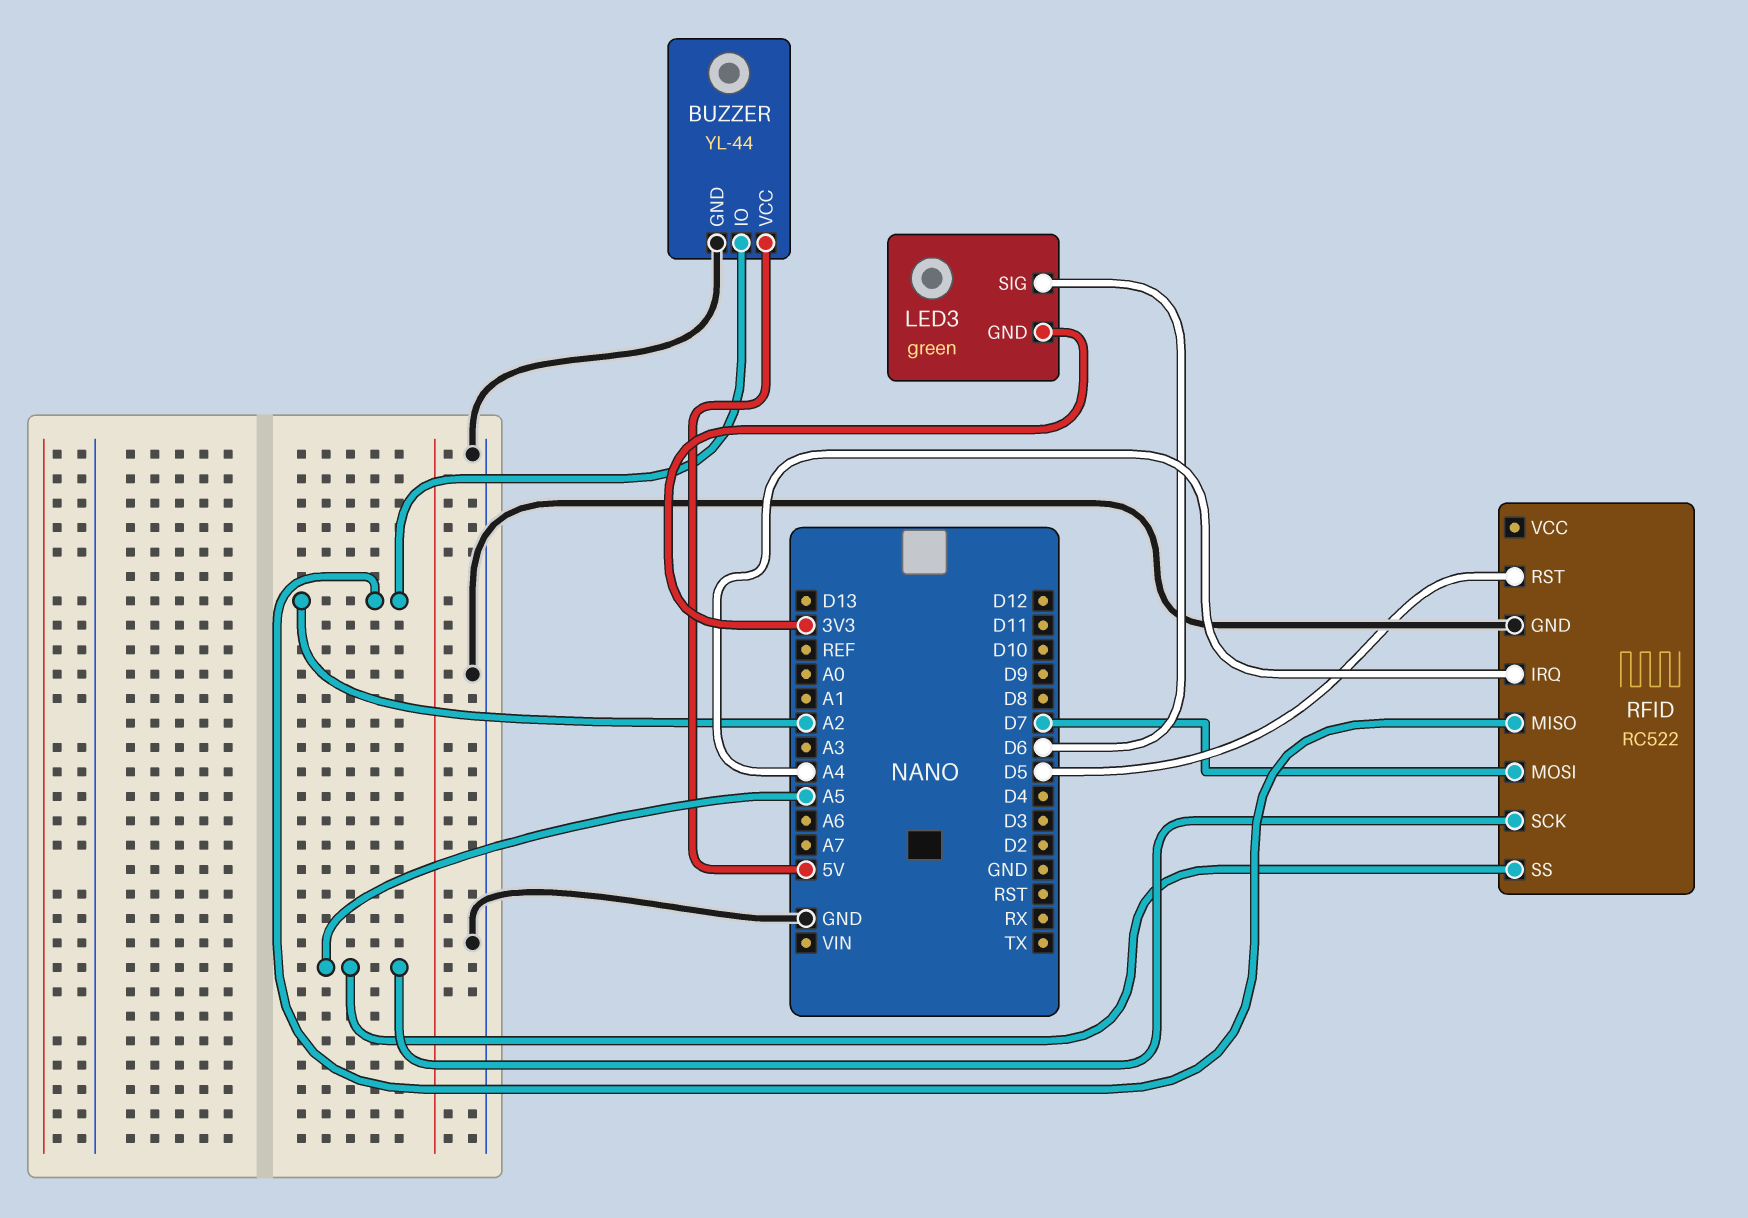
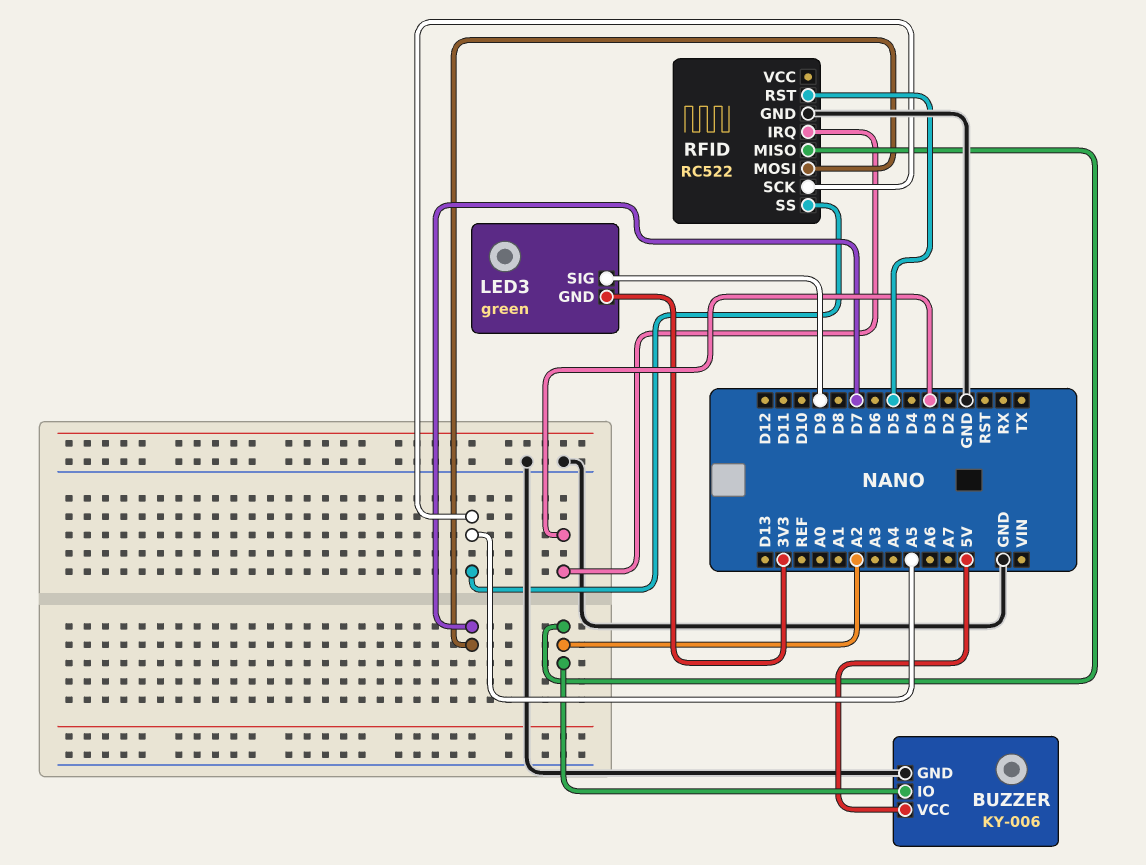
BUZZER: YL-44 -> KY-006
LED3 pin SIG: D6 -> D9
RFID pin IRQ: A4 -> D3

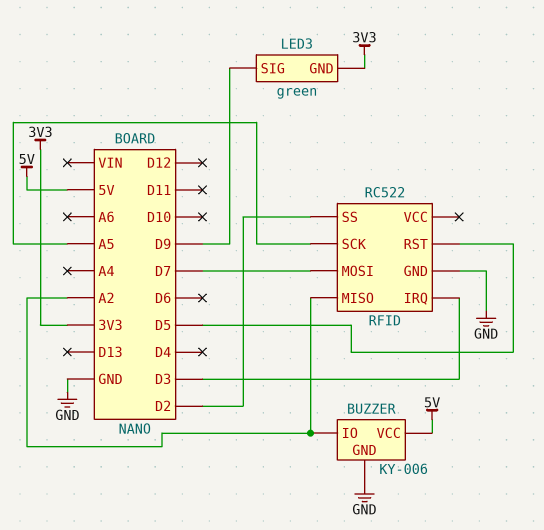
RFID pin SS: A5 -> D2

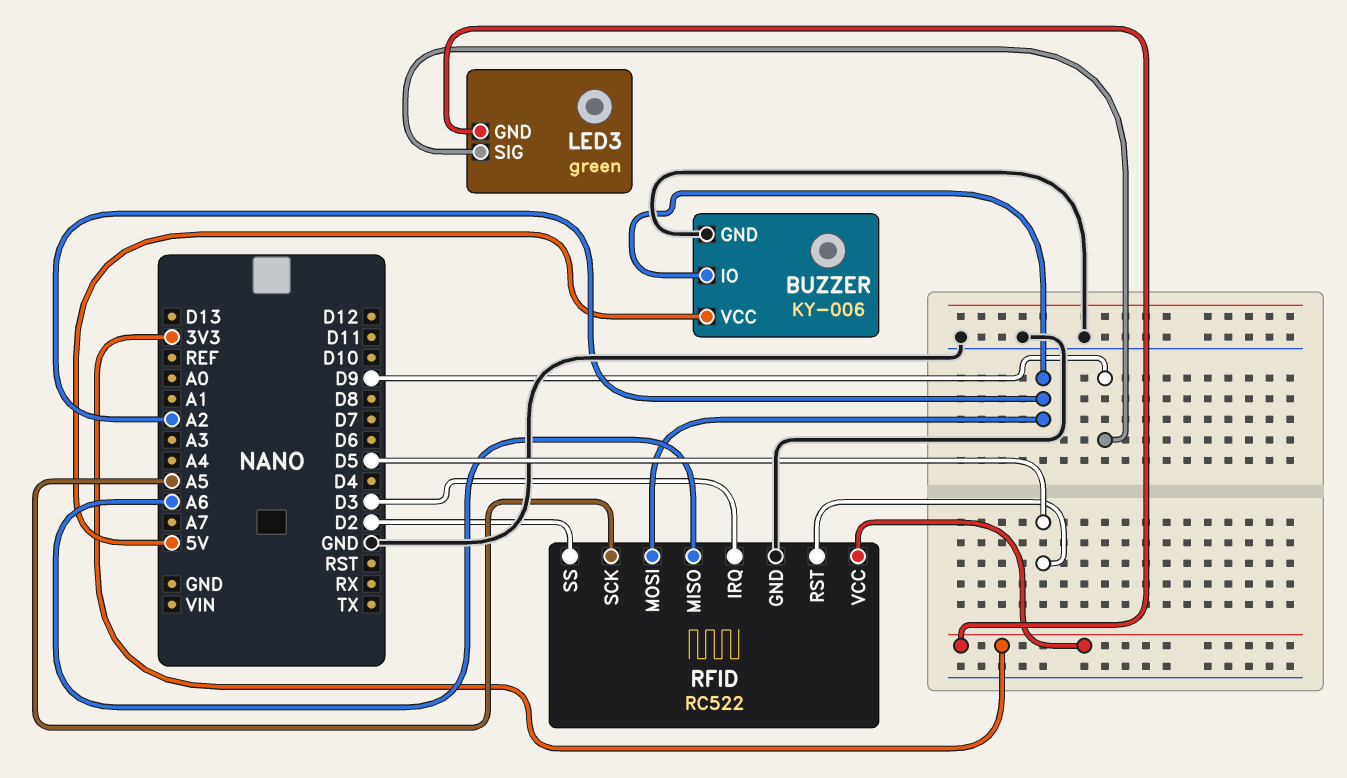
RFID pin MISO: A2 -> A6
RFID pin MOSI: D7 -> A2
RFID pin VCC: none -> 3V3

